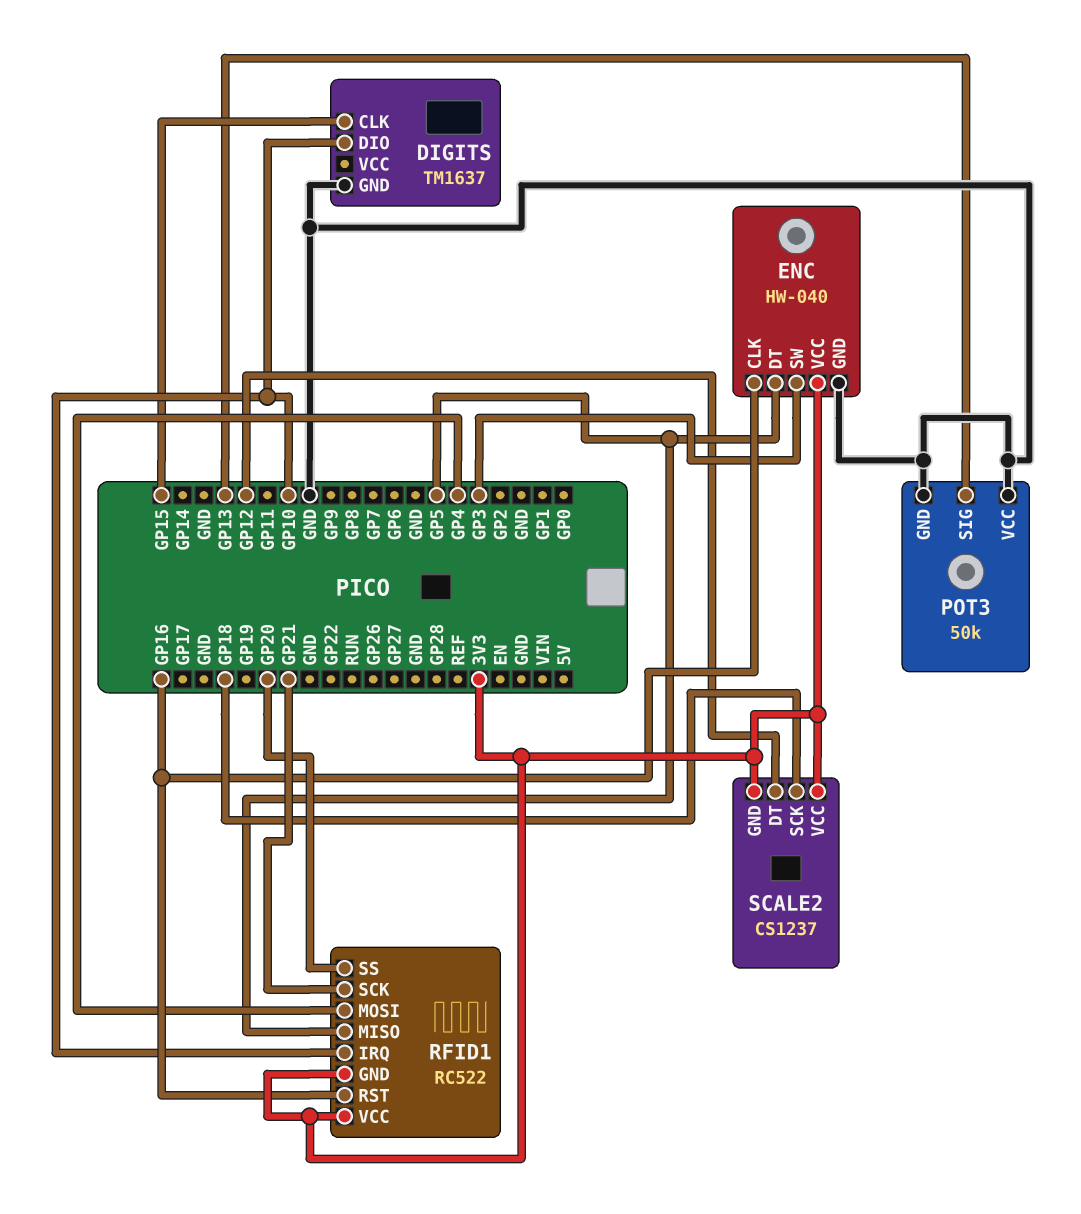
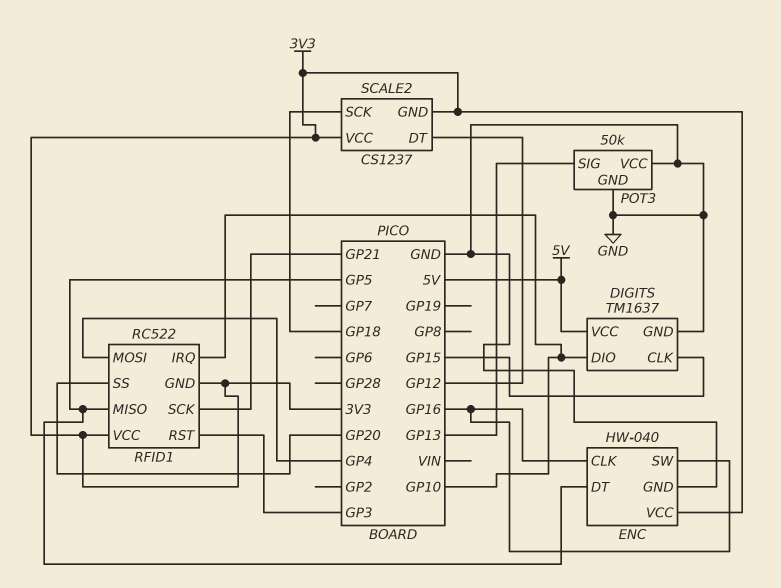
DIGITS pin VCC: none -> 5V
ENC pin SW: GP3 -> GP16
RFID1 pin RST: GP16 -> GP3

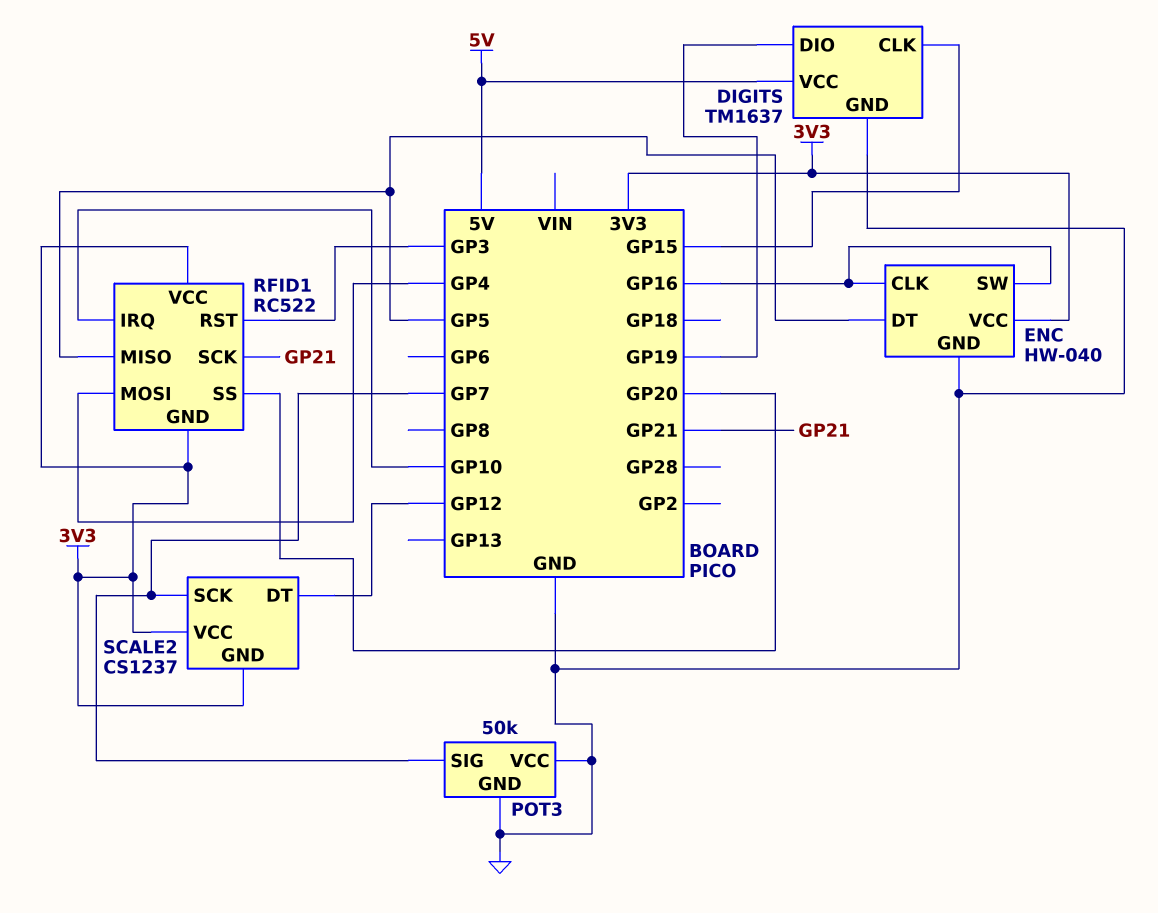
DIGITS pin DIO: GP10 -> GP19
POT3 pin SIG: GP13 -> GP7
SCALE2 pin SCK: GP18 -> GP7

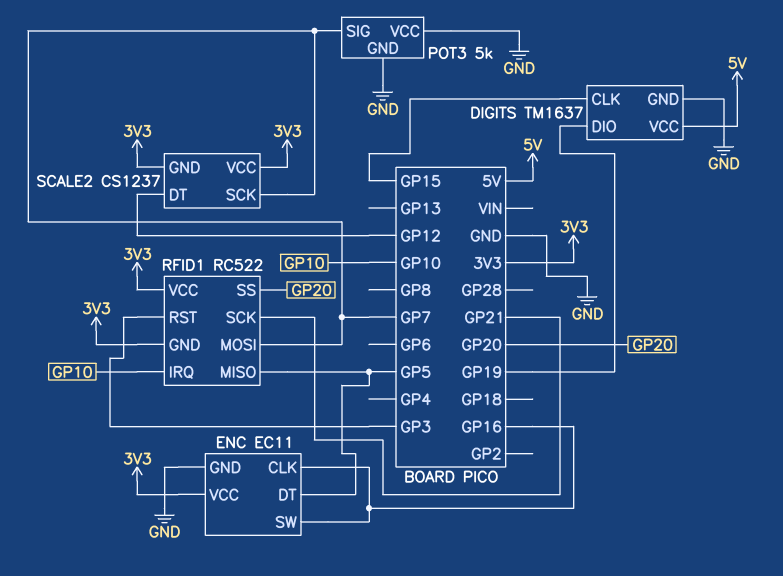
ENC: HW-040 -> EC11
POT3: 50k -> 5k
RFID1 pin MOSI: GP4 -> GP7

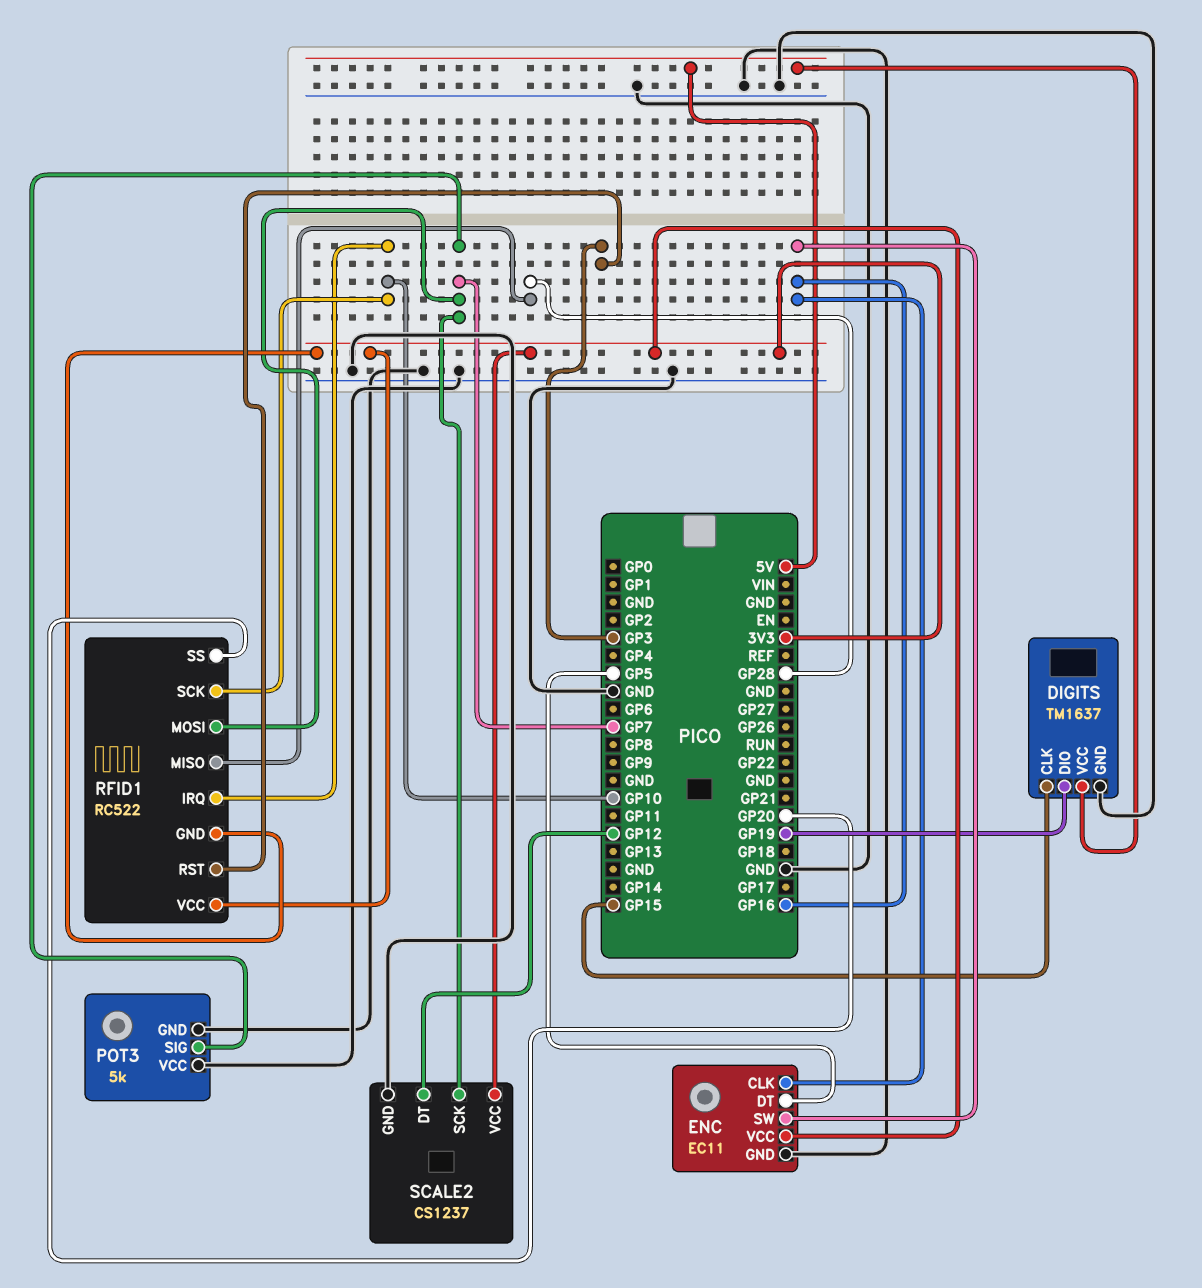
RFID1 pin MISO: GP5 -> GP28
RFID1 pin SCK: GP21 -> GP10
SCALE2 pin GND: 3V3 -> GND

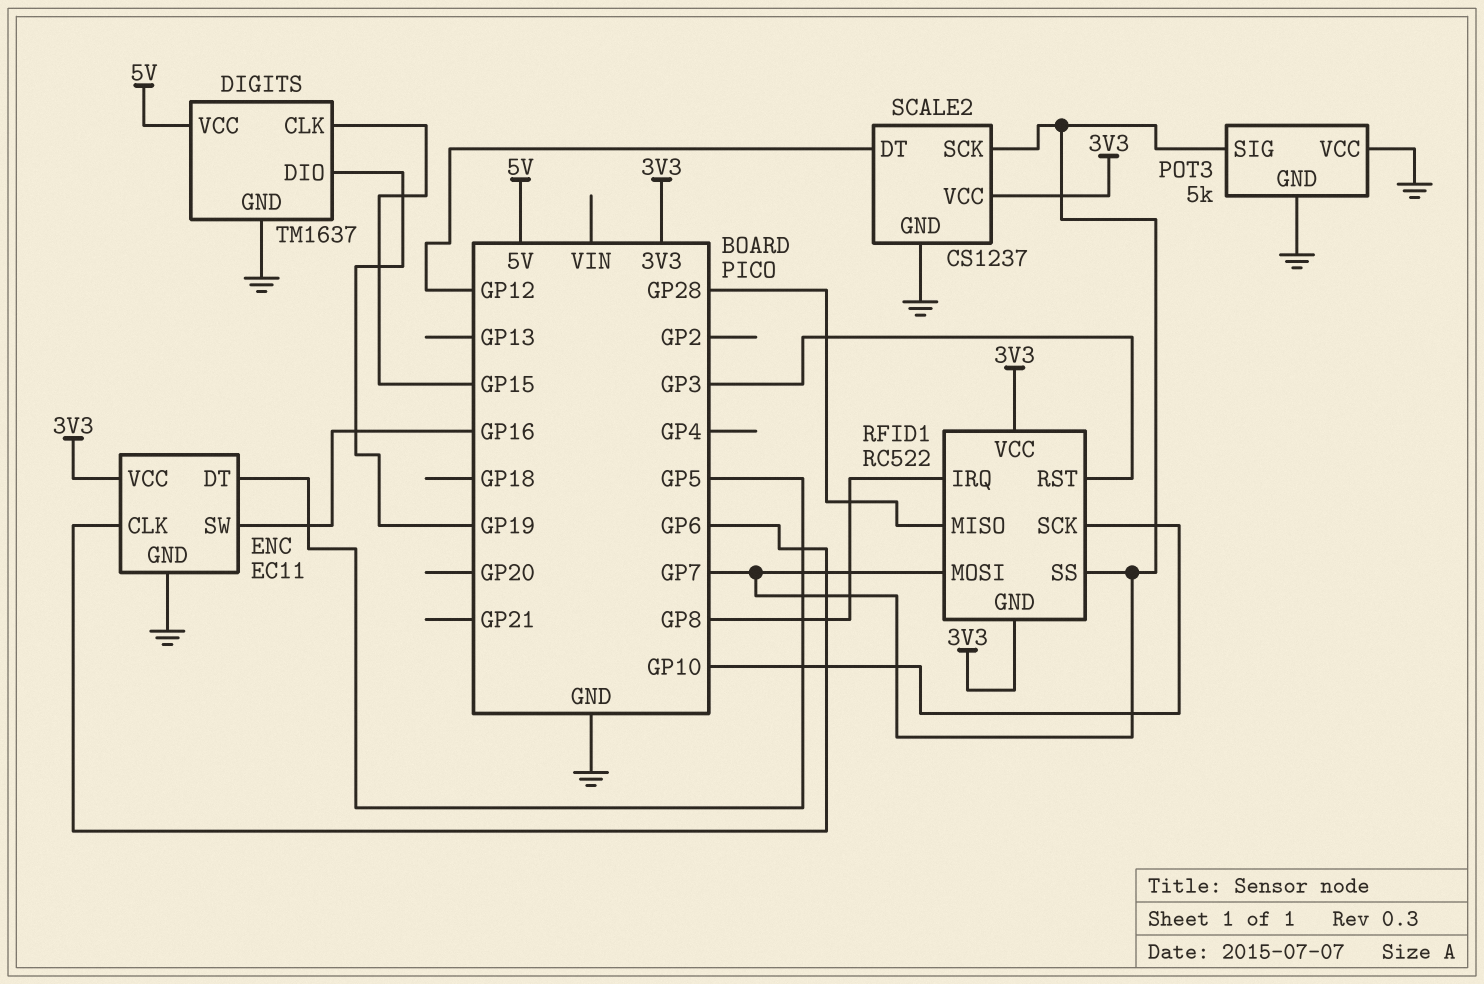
ENC pin CLK: GP16 -> GP6
RFID1 pin IRQ: GP10 -> GP8
RFID1 pin SS: GP20 -> GP7

